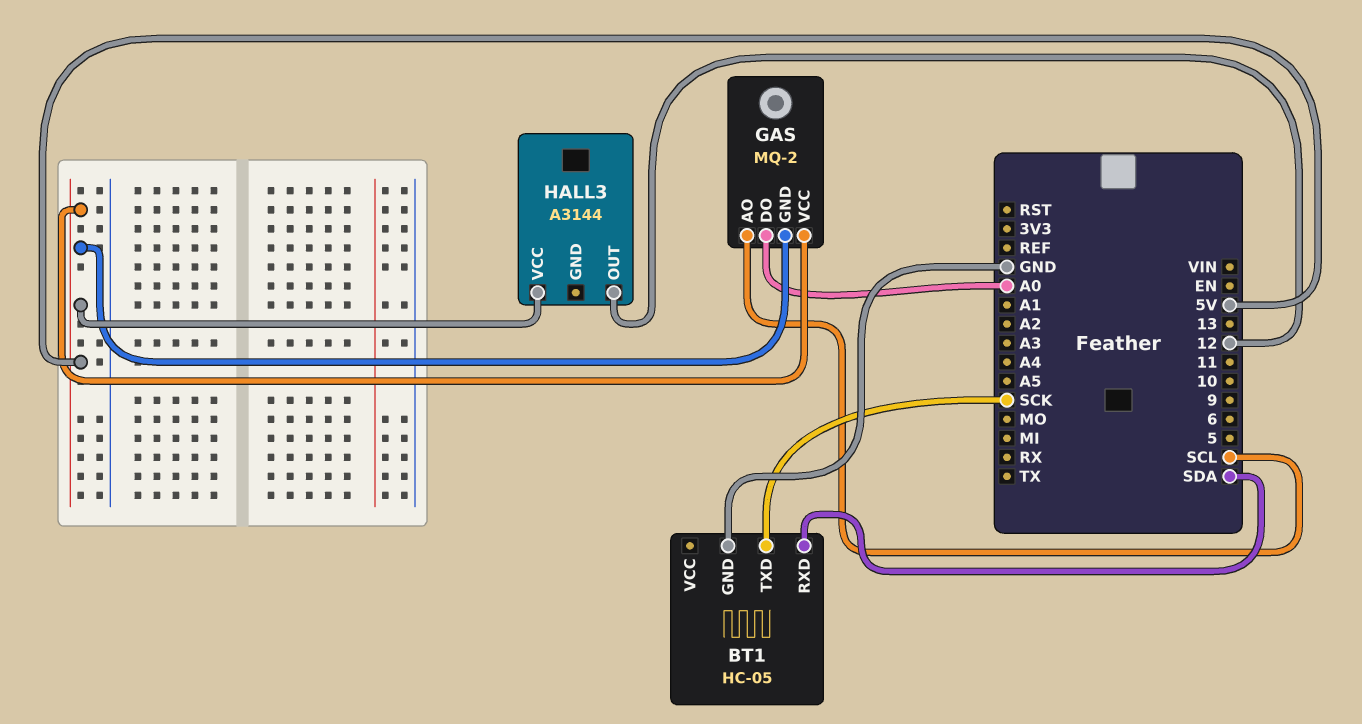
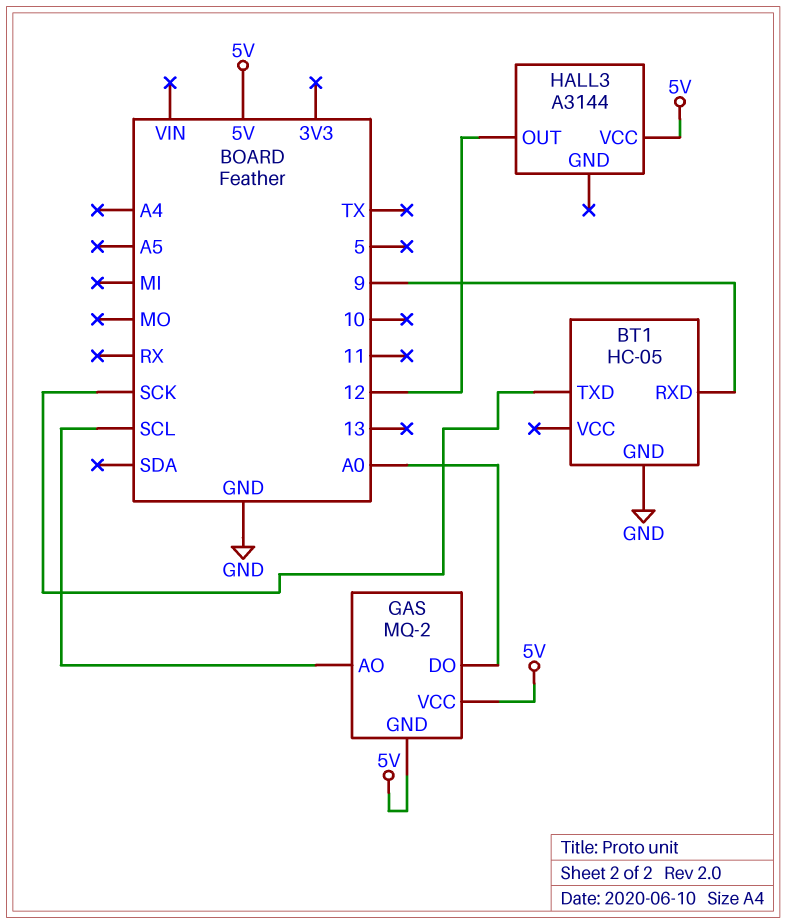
BT1 pin RXD: SDA -> 9

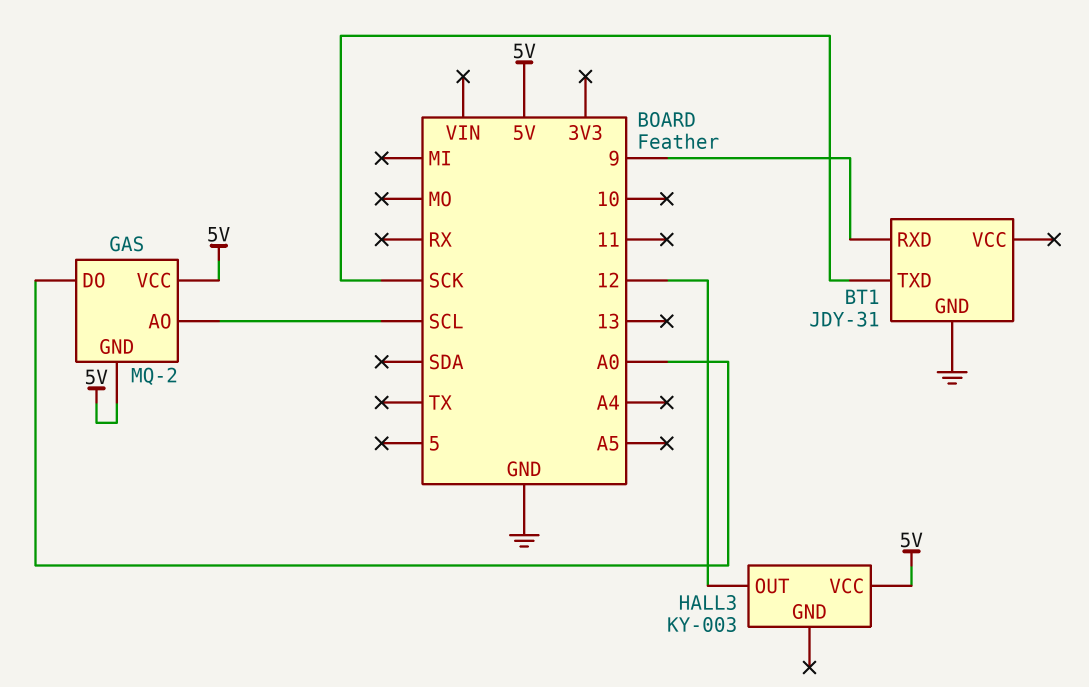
BT1: HC-05 -> JDY-31
HALL3: A3144 -> KY-003

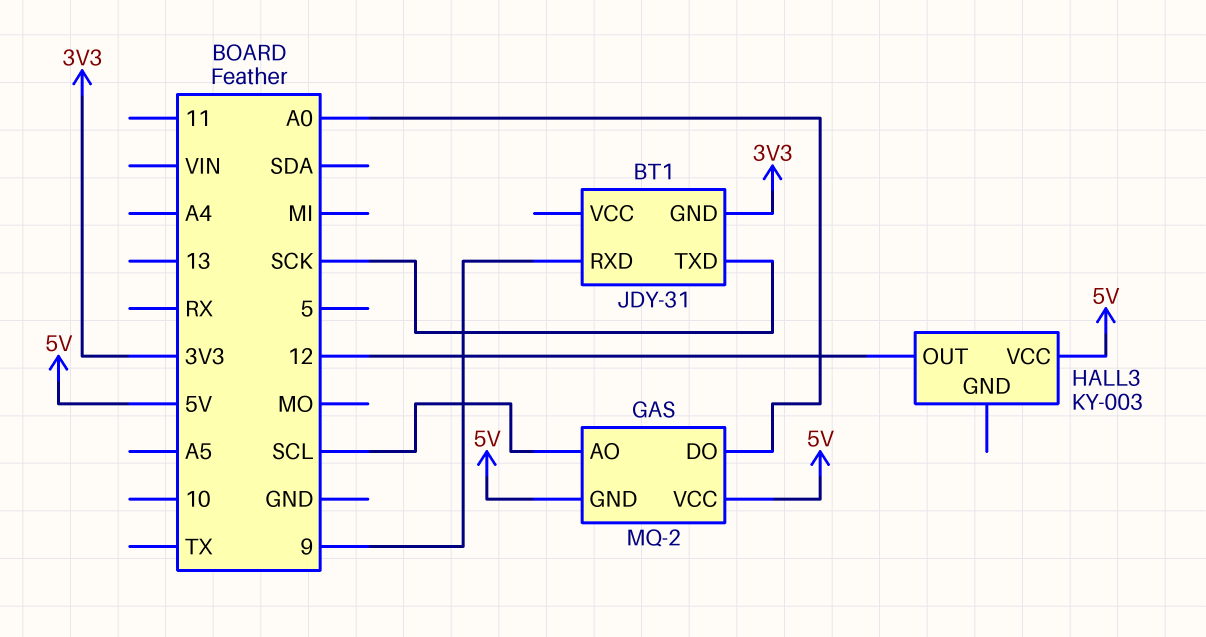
BT1 pin GND: GND -> 3V3

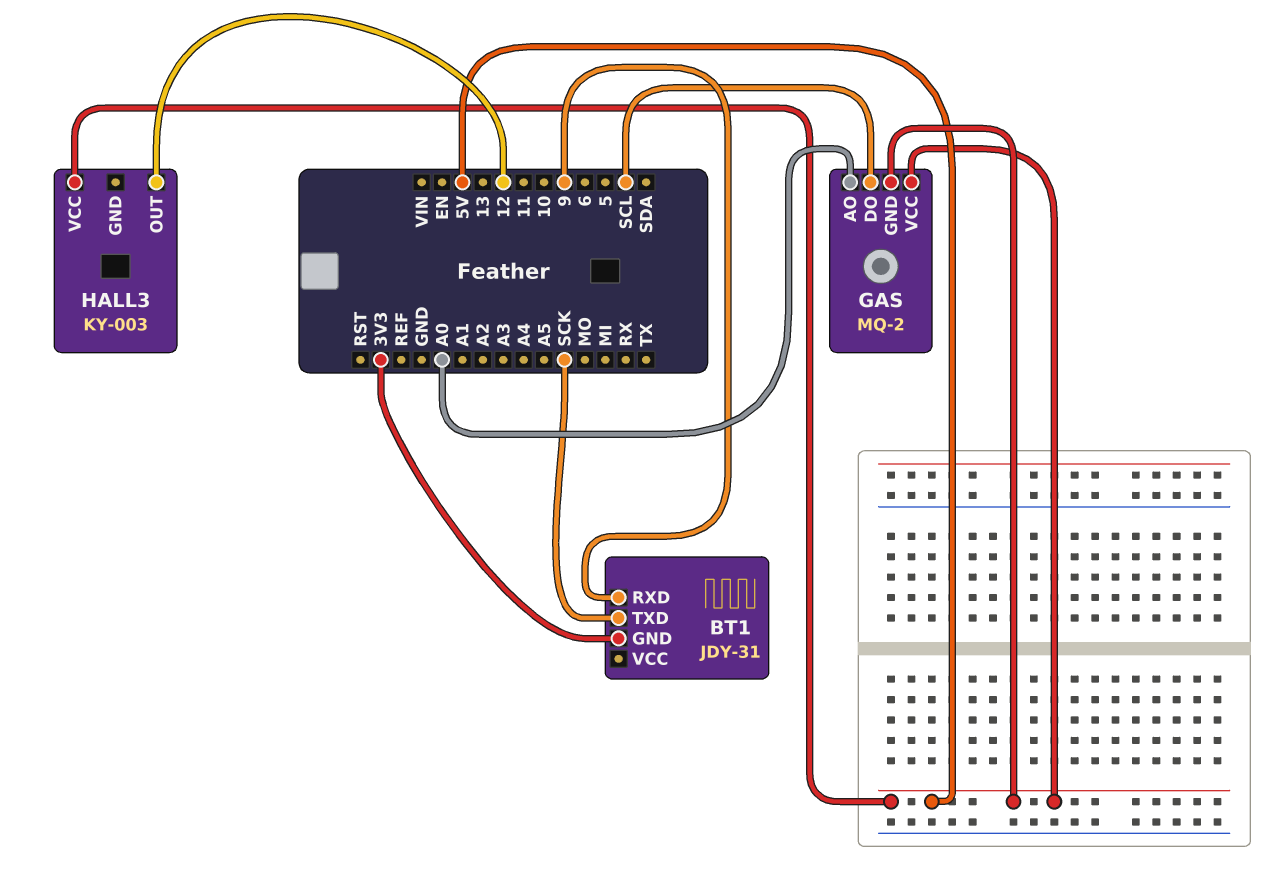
GAS pin AO: SCL -> A0
GAS pin DO: A0 -> SCL

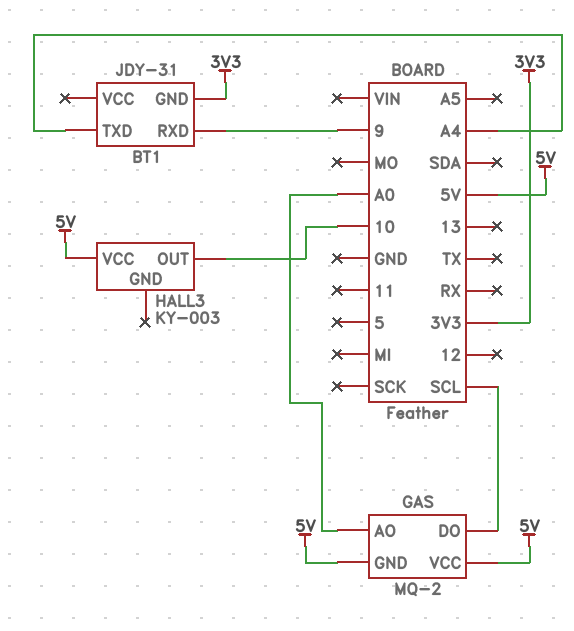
BT1 pin TXD: SCK -> A4
HALL3 pin OUT: 12 -> 10

